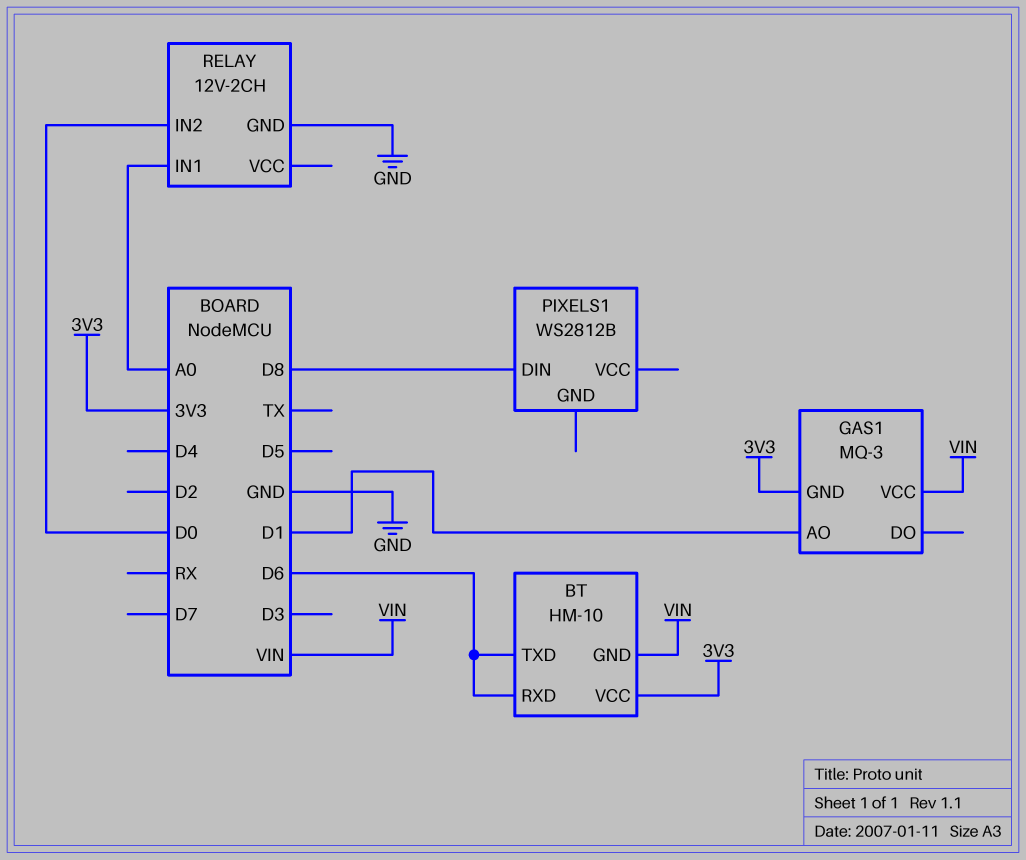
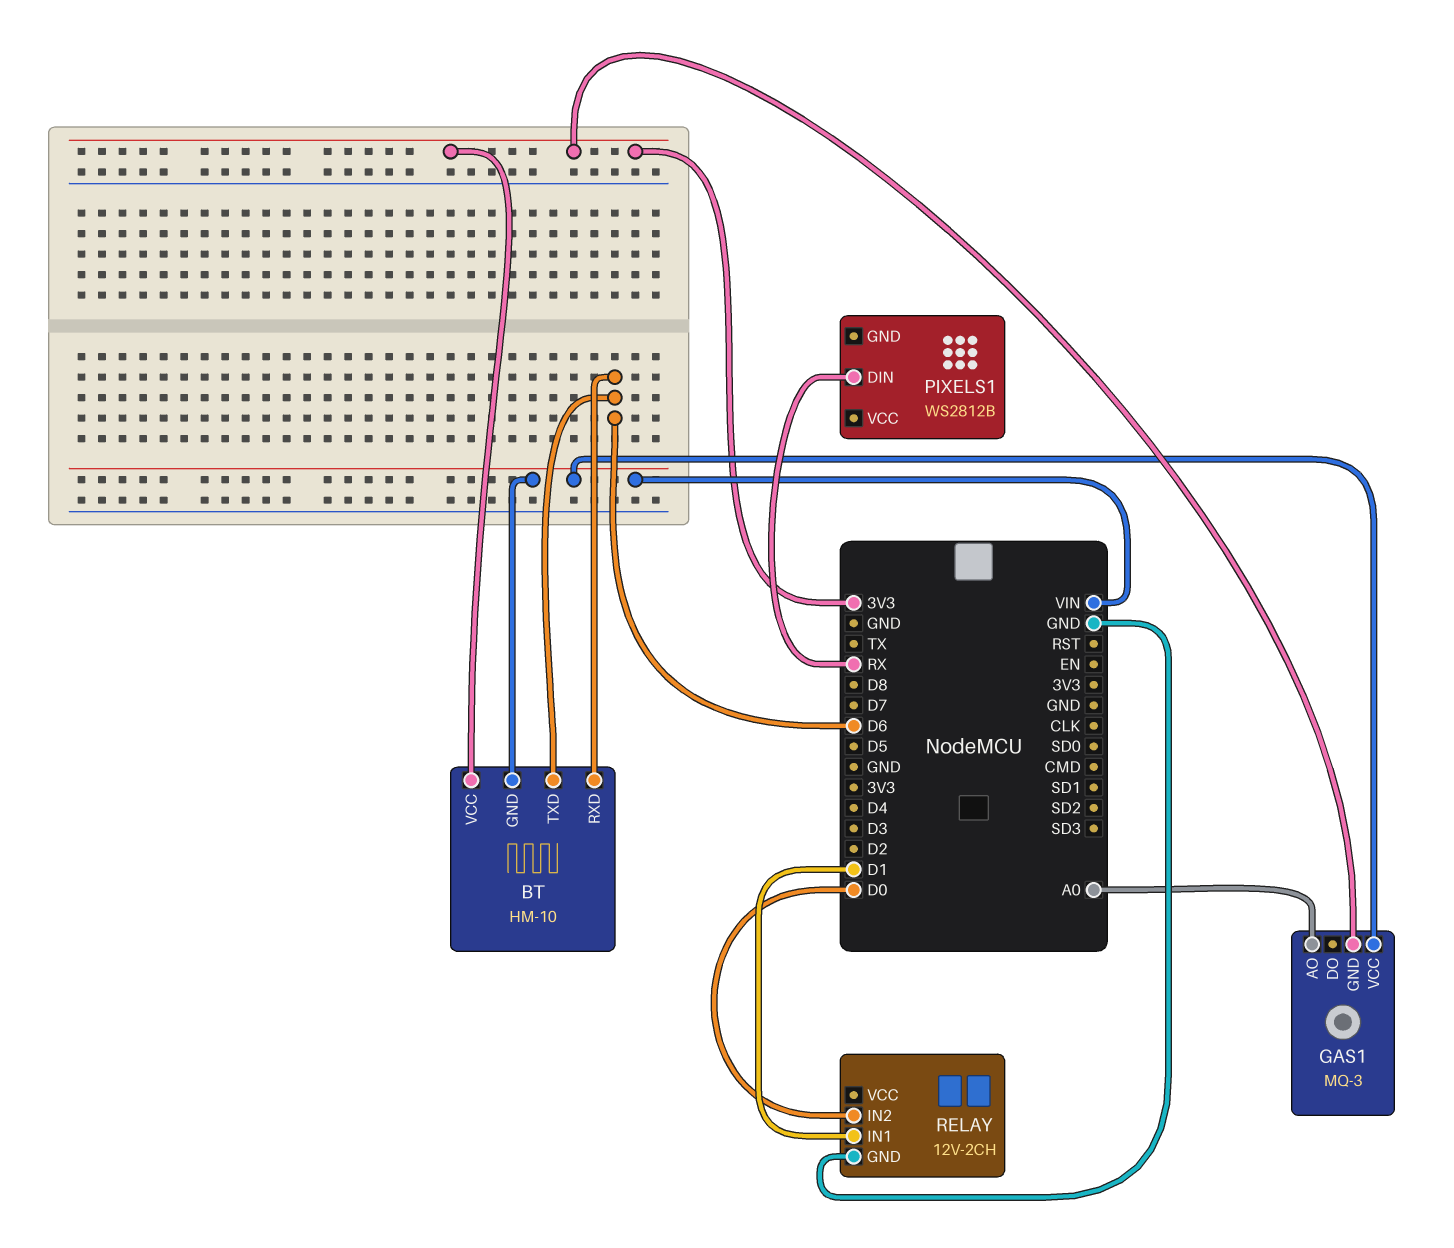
GAS1 pin AO: D1 -> A0
PIXELS1 pin DIN: D8 -> RX
RELAY pin IN1: A0 -> D1

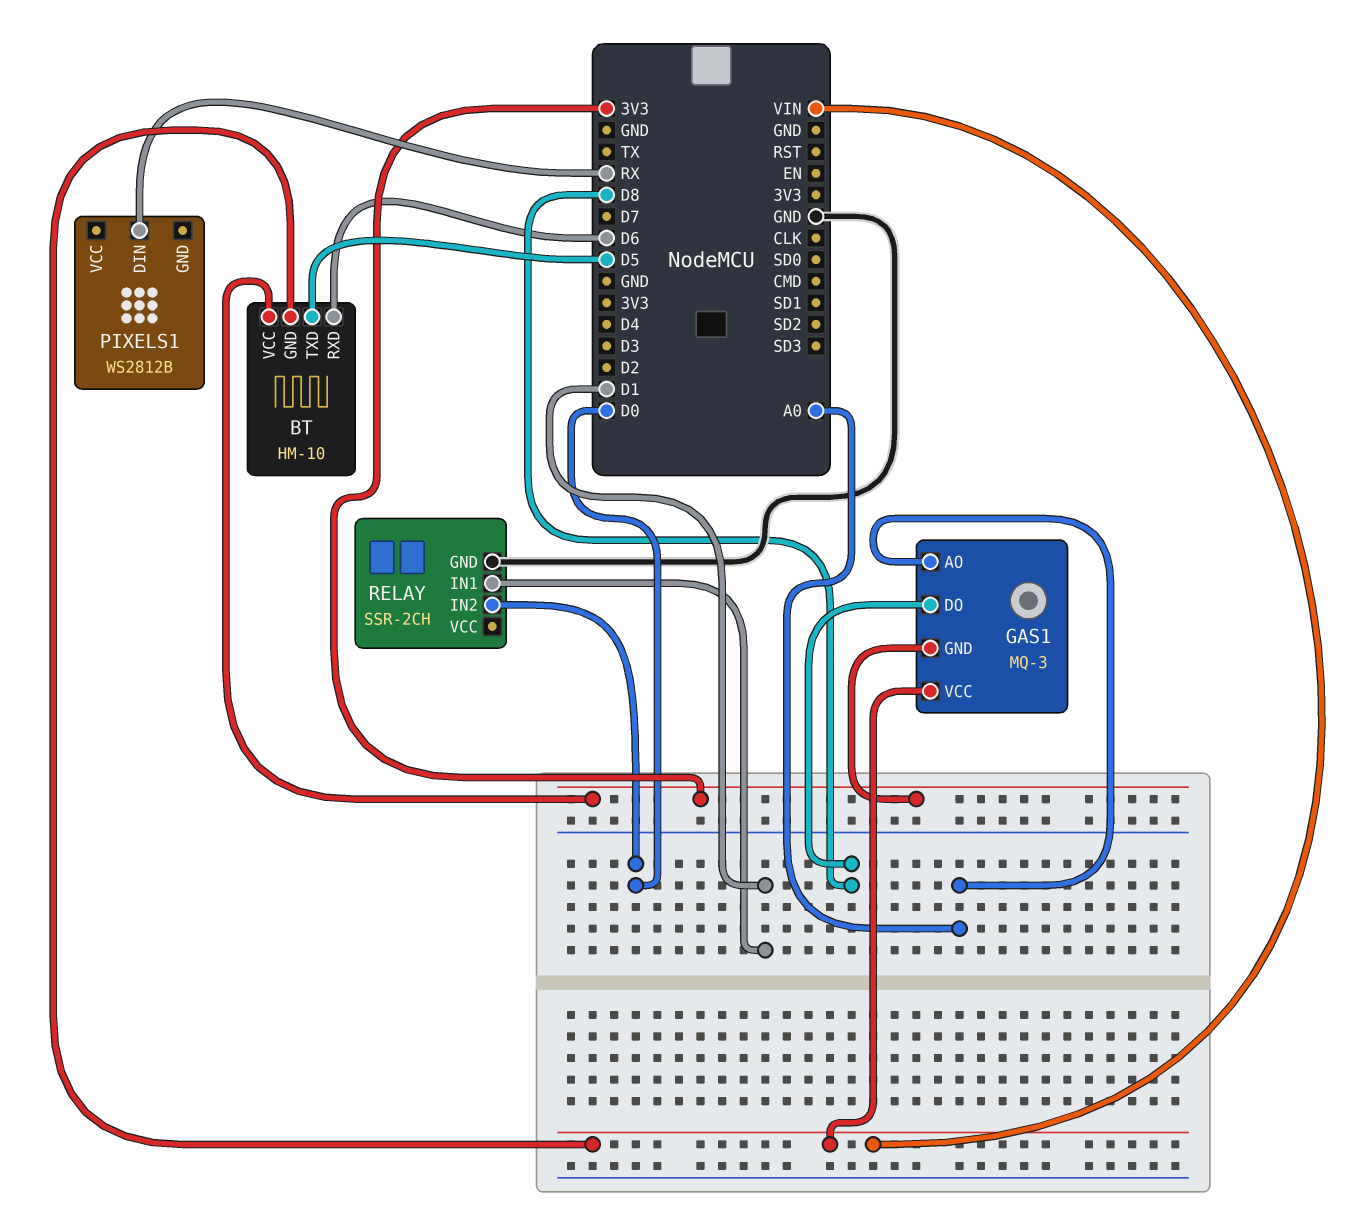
BT pin TXD: D6 -> D5
GAS1 pin DO: none -> D8
RELAY: 12V-2CH -> SSR-2CH

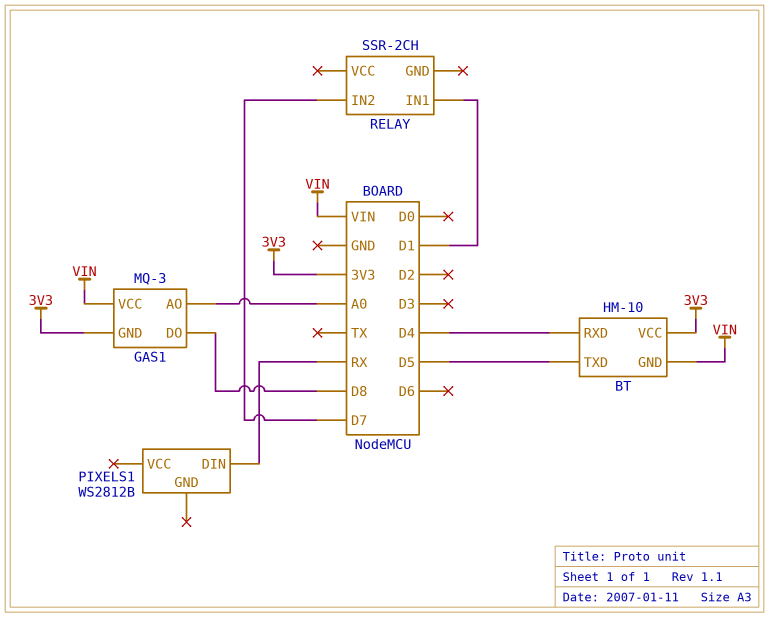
BT pin RXD: D6 -> D4
RELAY pin GND: GND -> none
RELAY pin IN2: D0 -> D7

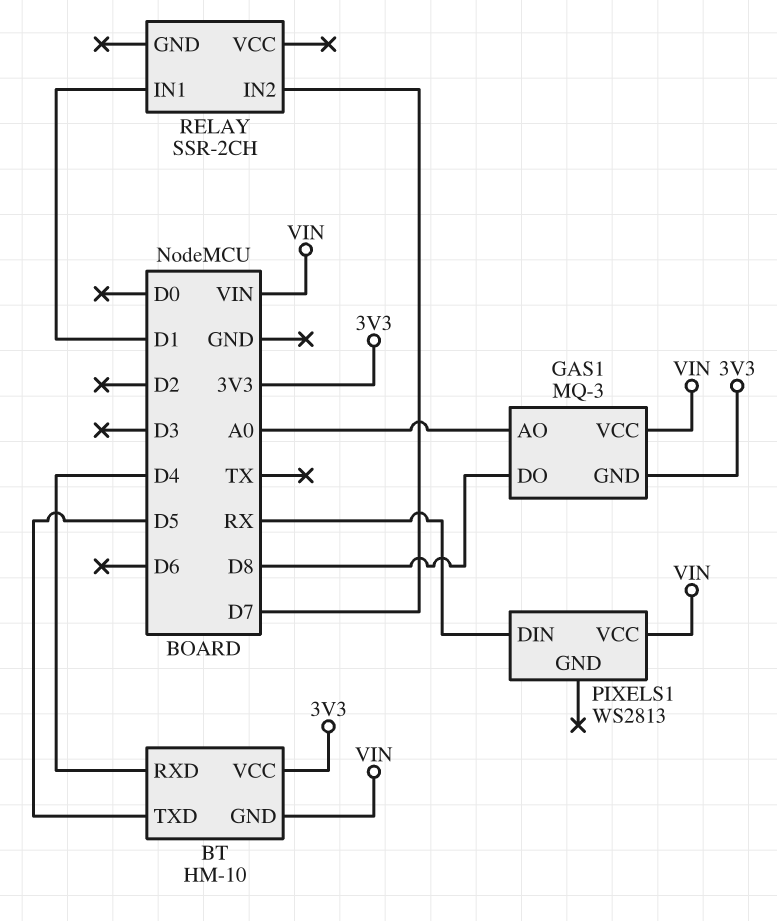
PIXELS1: WS2812B -> WS2813
PIXELS1 pin VCC: none -> VIN

